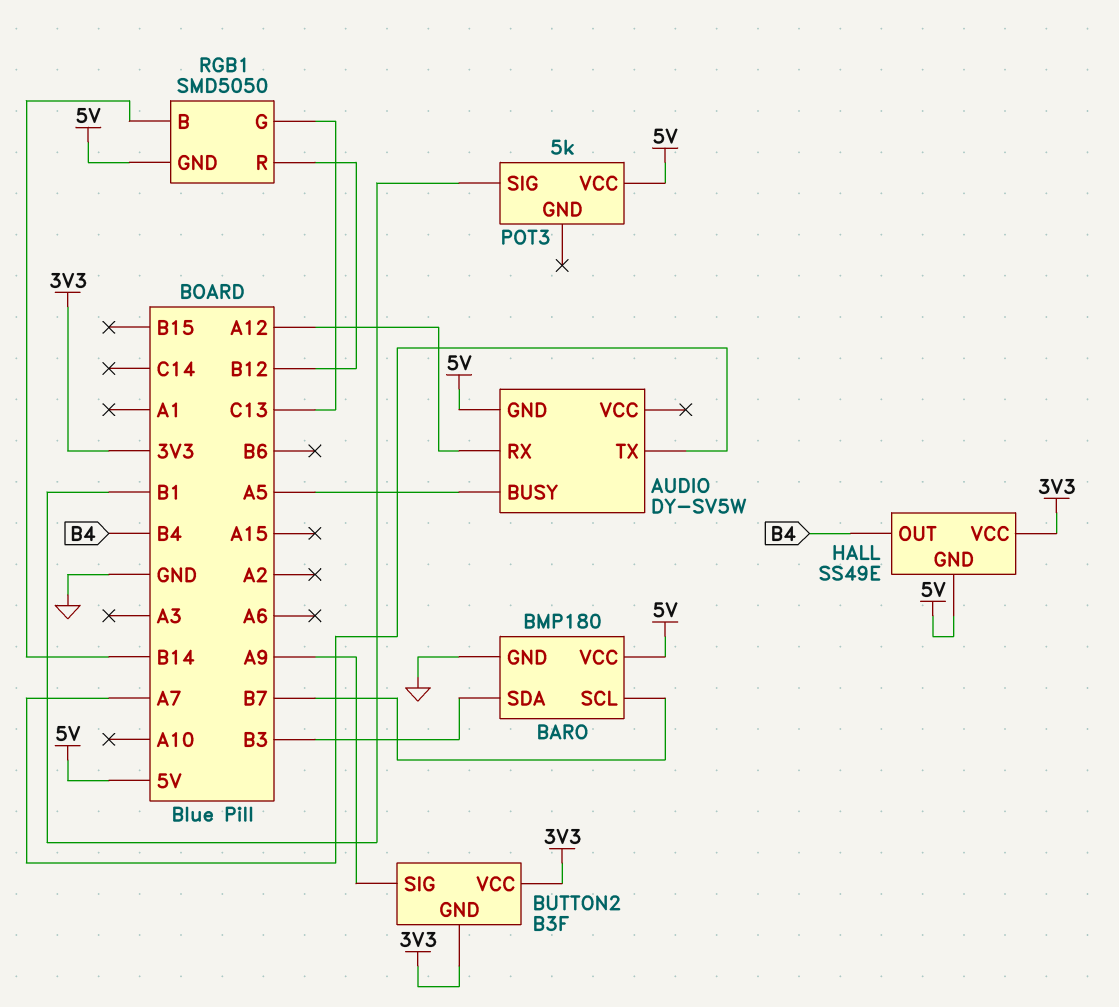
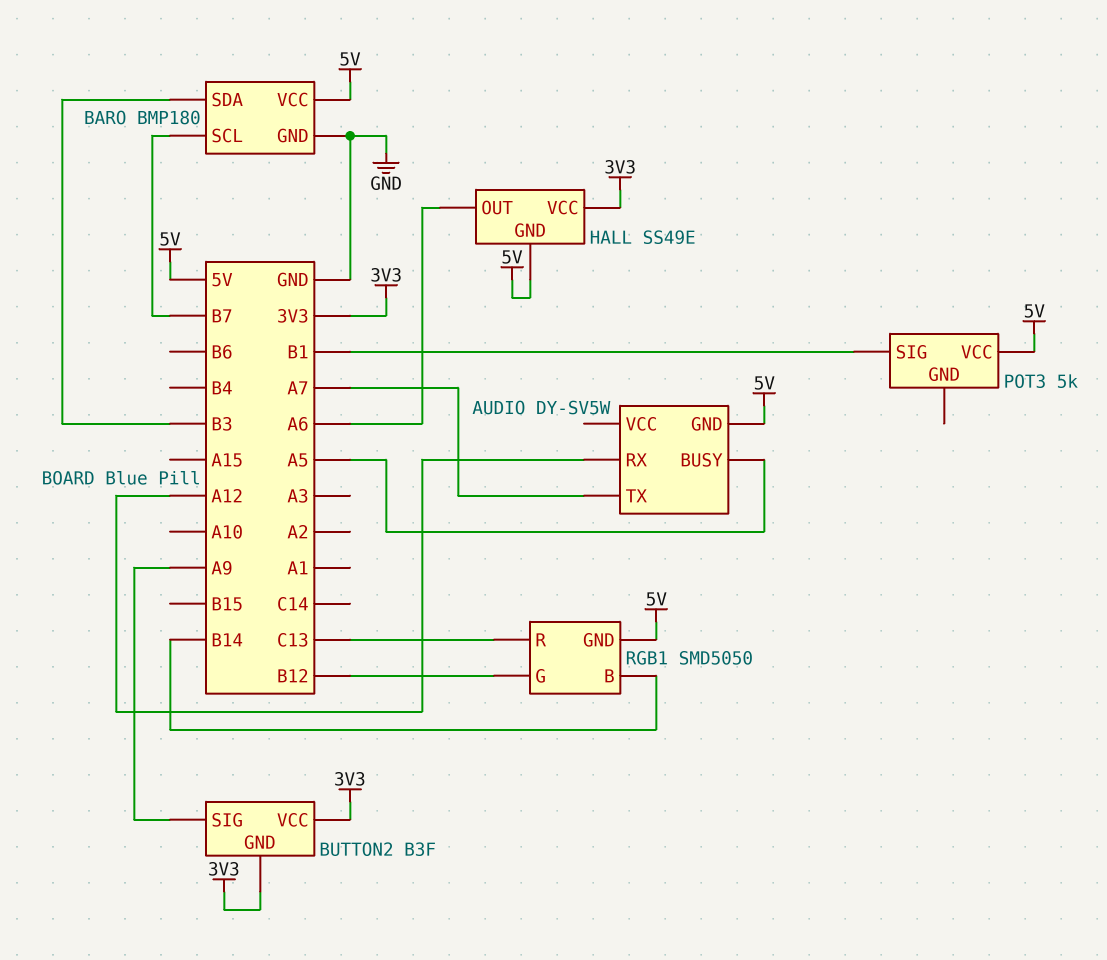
HALL pin OUT: B4 -> A6
RGB1 pin G: C13 -> B12
RGB1 pin R: B12 -> C13

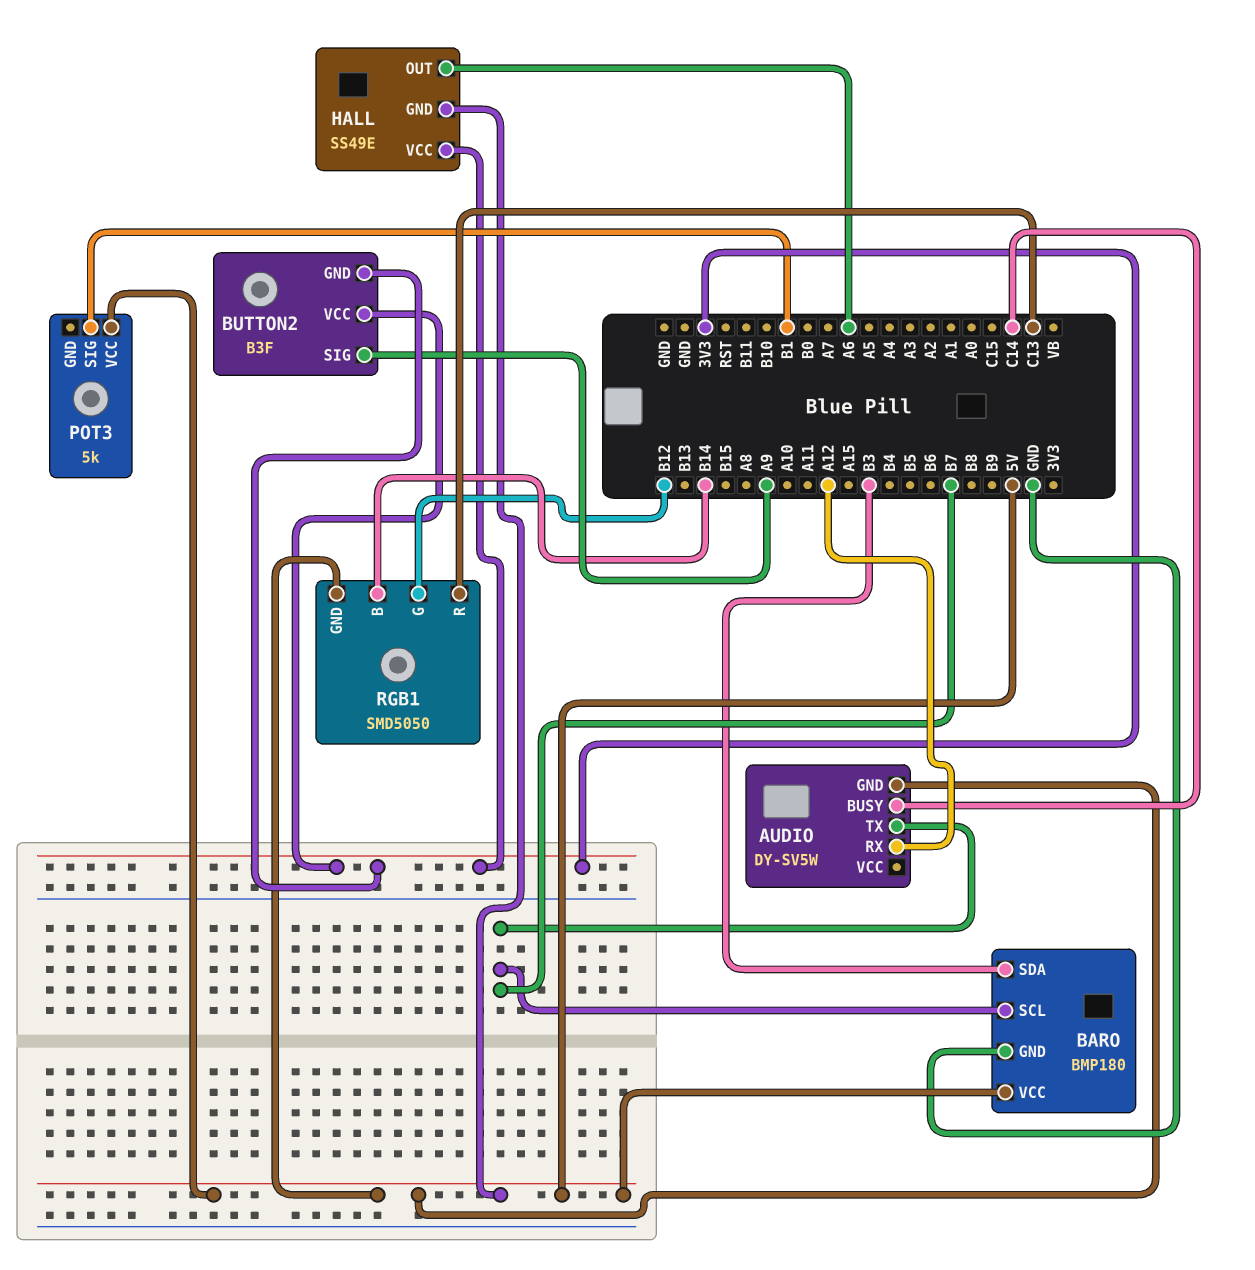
AUDIO pin BUSY: A5 -> C14
AUDIO pin TX: A7 -> B7

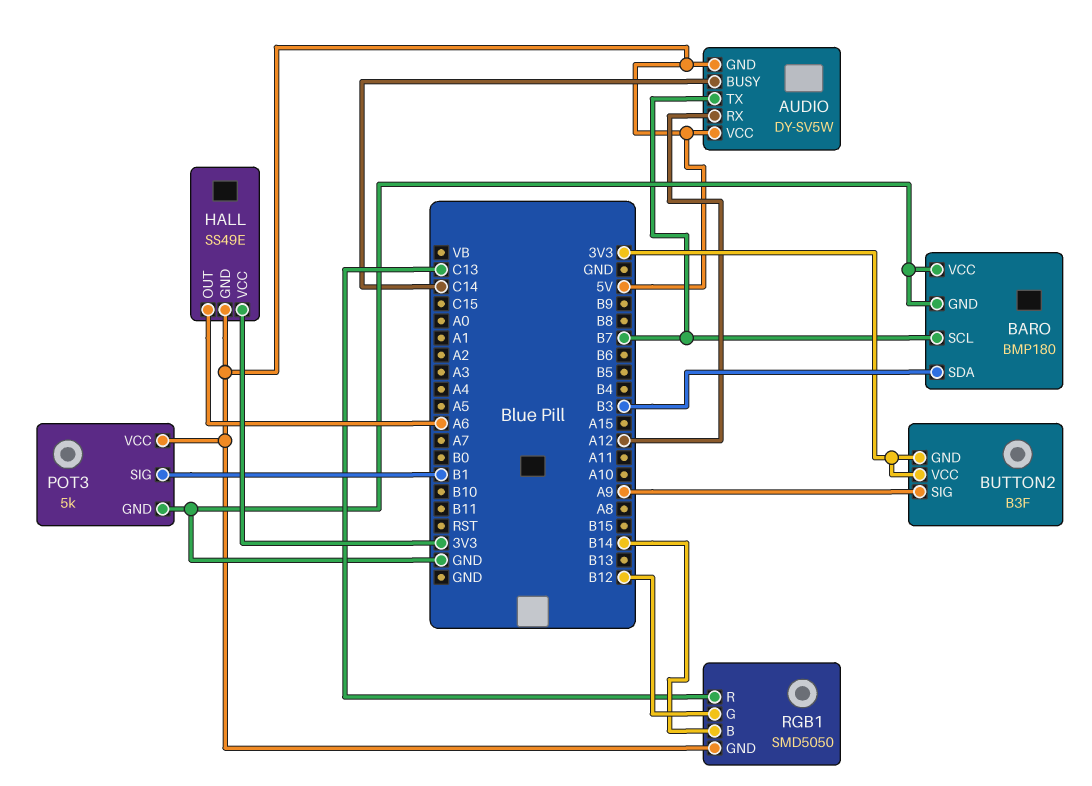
AUDIO pin VCC: none -> 5V
BARO pin VCC: 5V -> GND
POT3 pin GND: none -> GND

